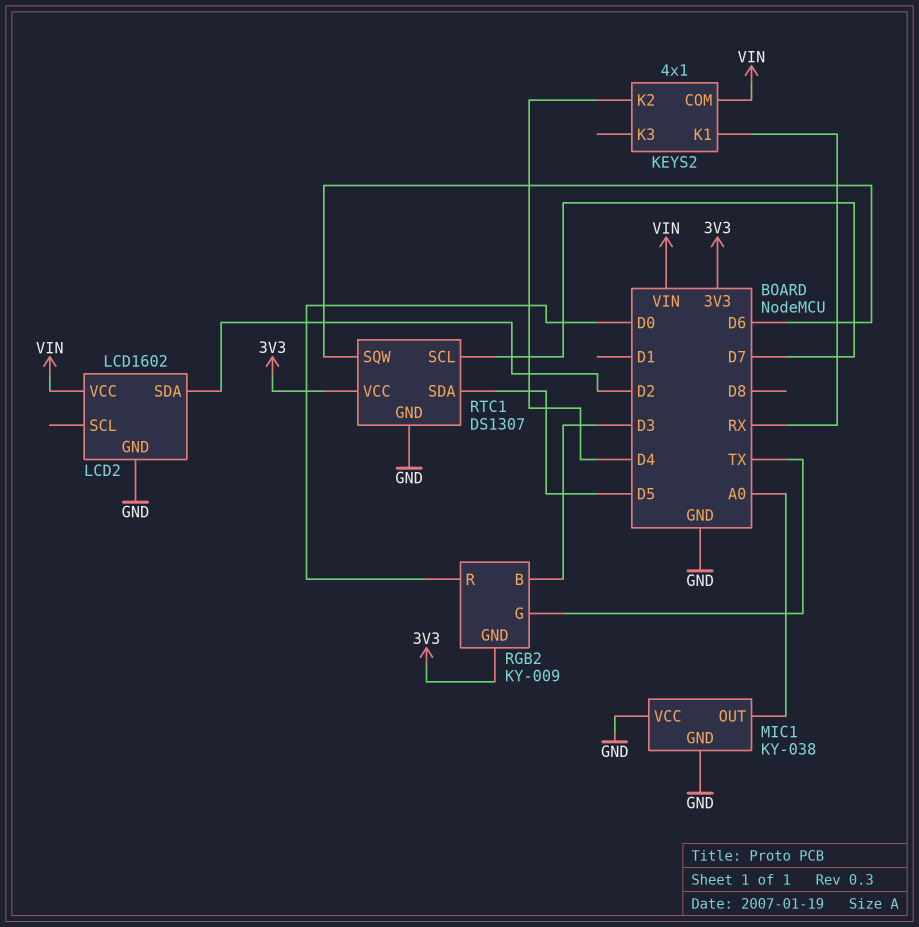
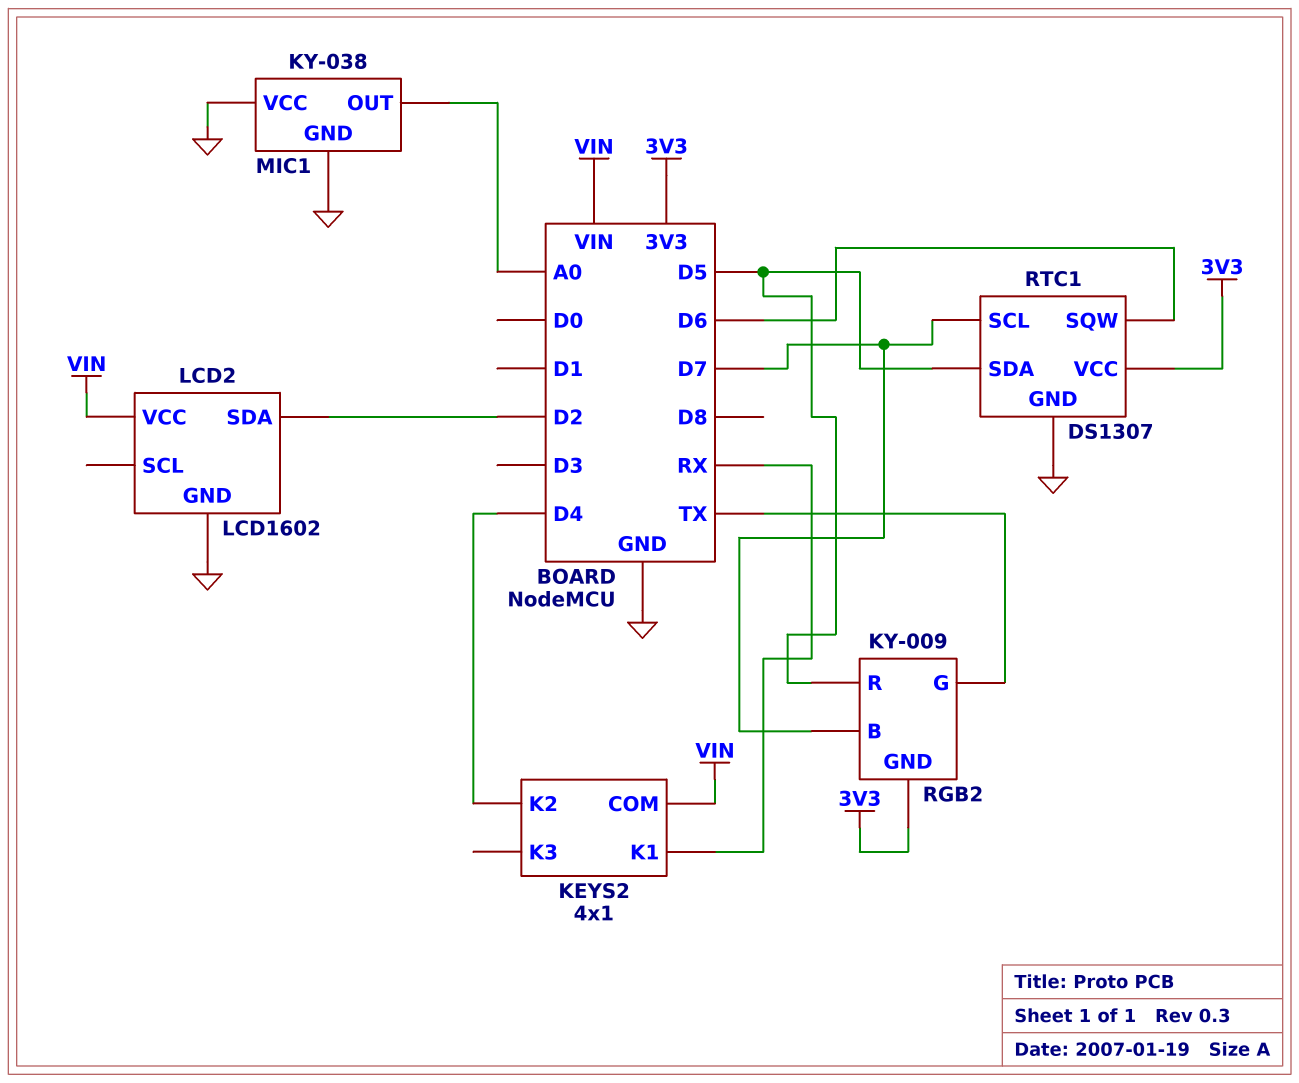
RGB2 pin B: D3 -> D7
RGB2 pin R: D0 -> D5

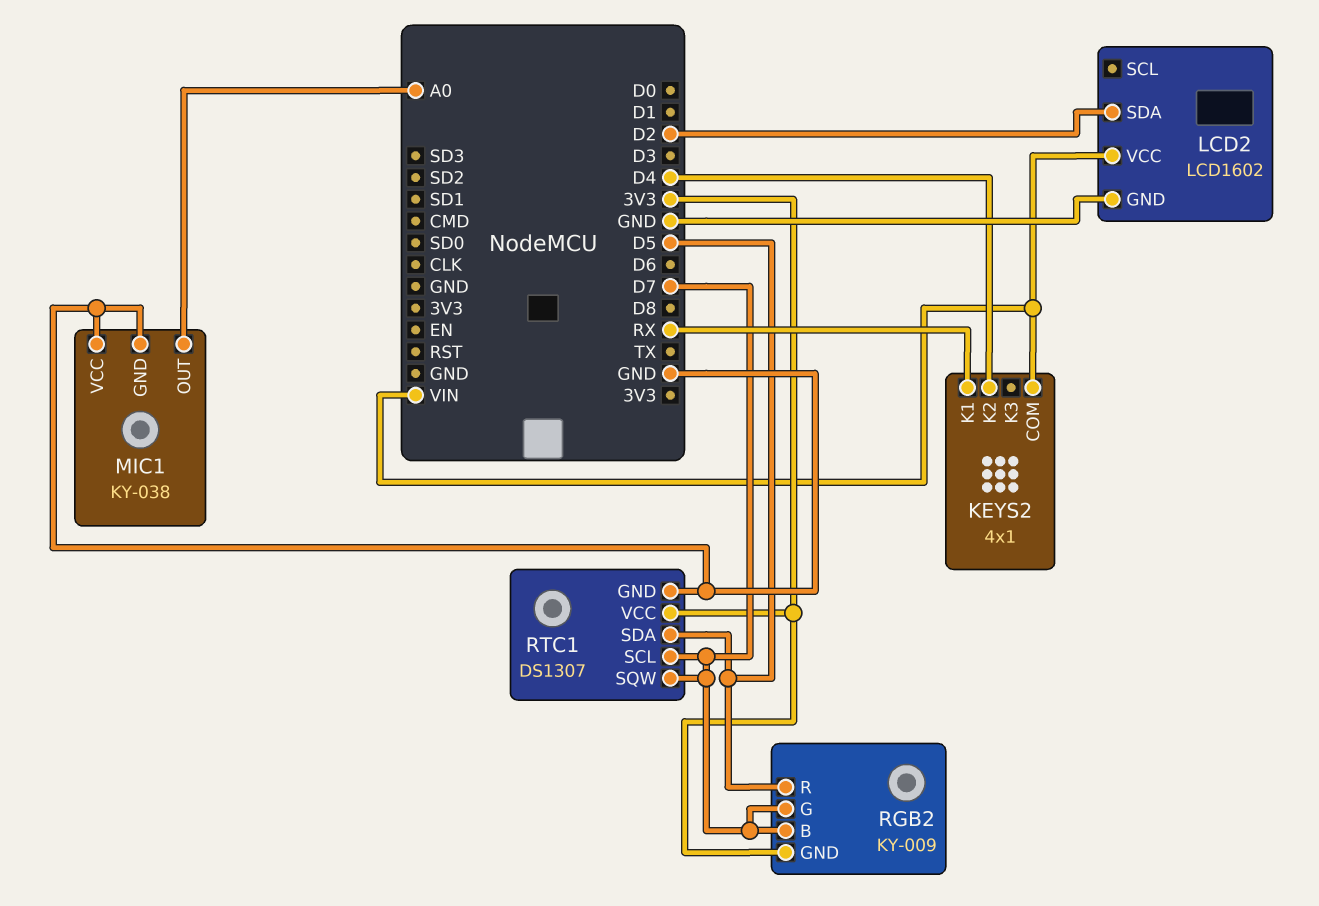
RGB2 pin G: TX -> D7
RTC1 pin SQW: D6 -> D7

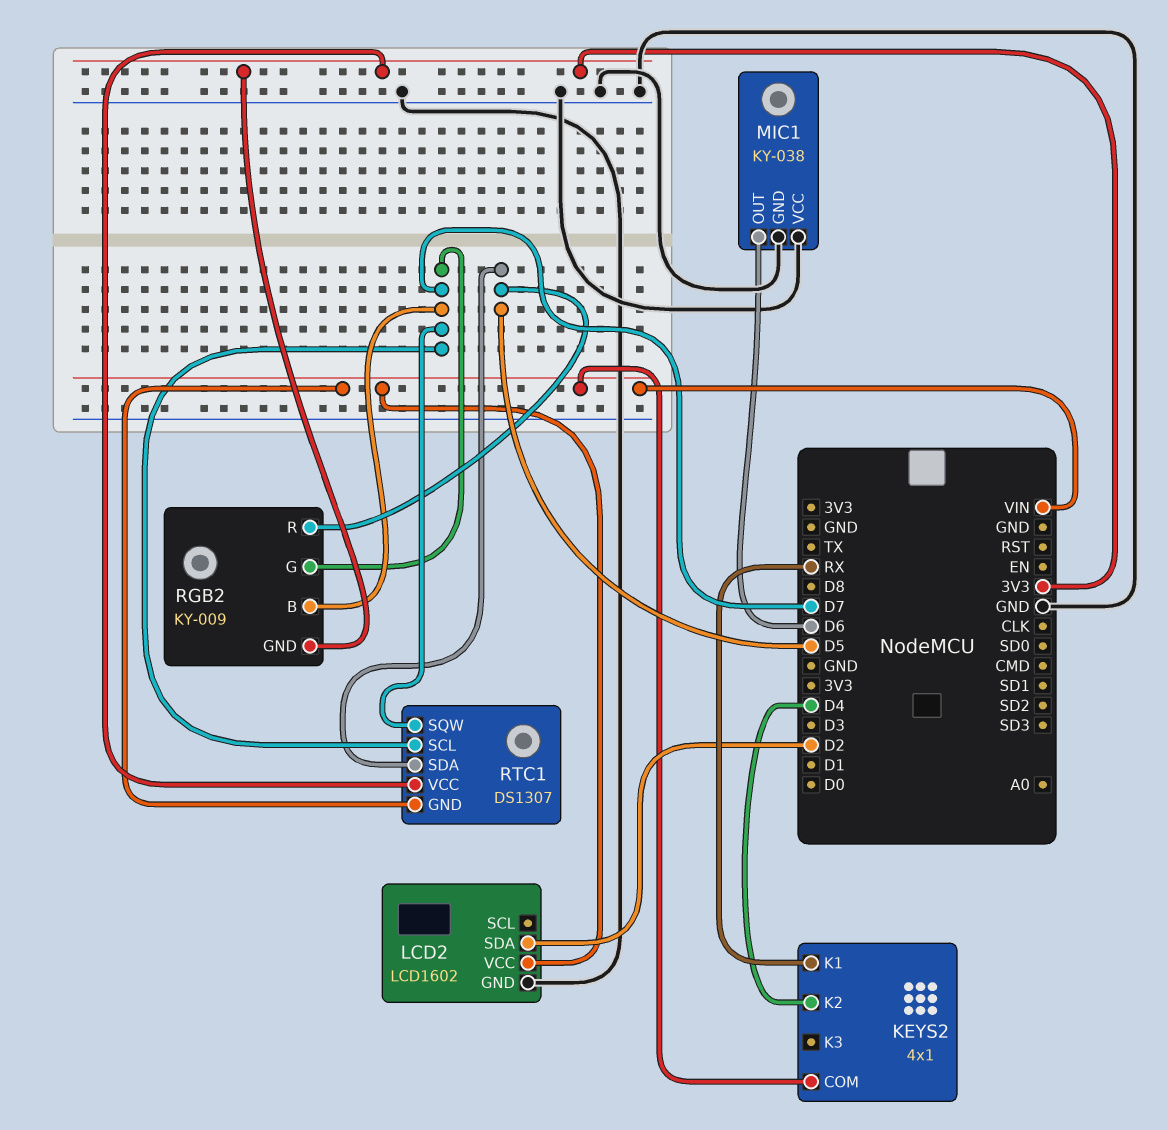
MIC1 pin OUT: A0 -> D6
RTC1 pin GND: GND -> VIN

